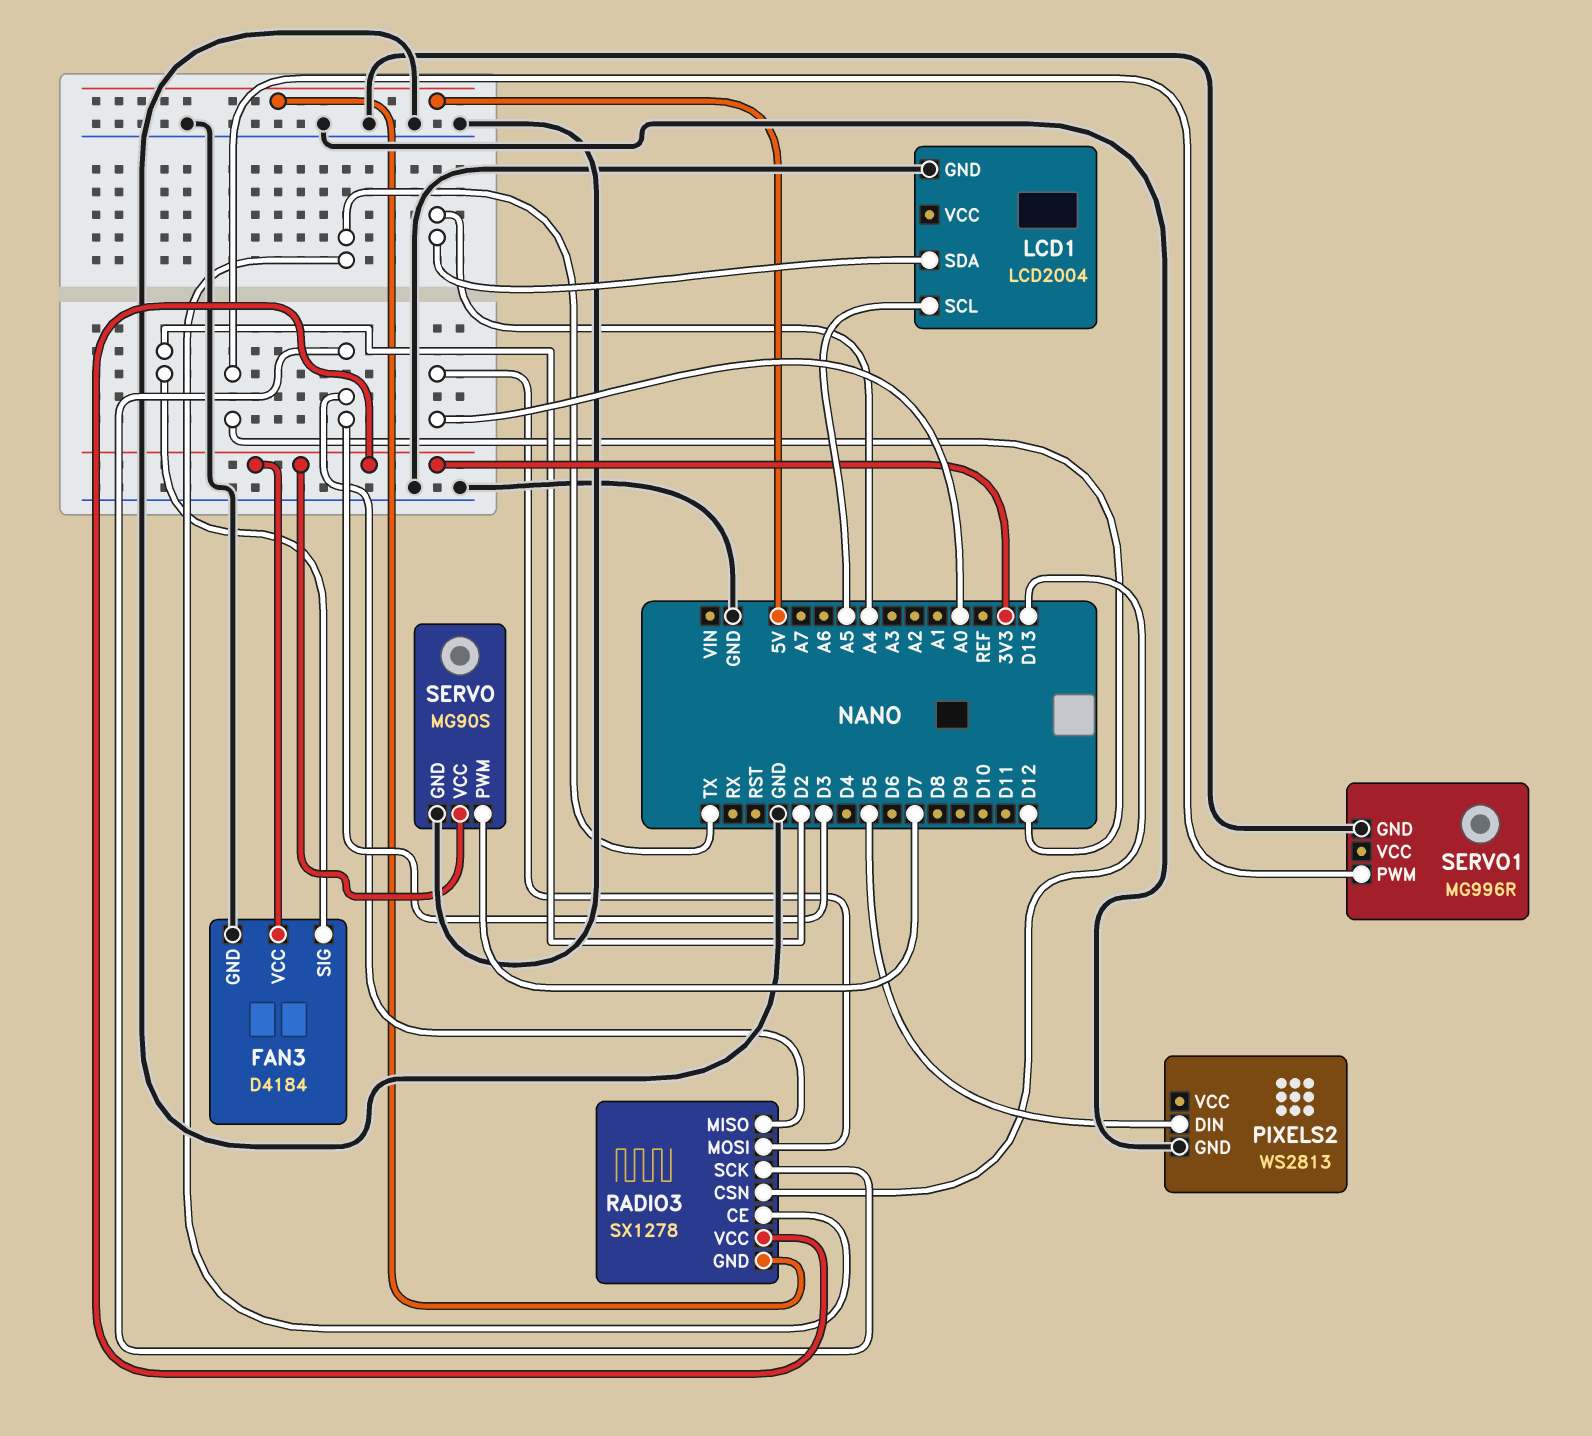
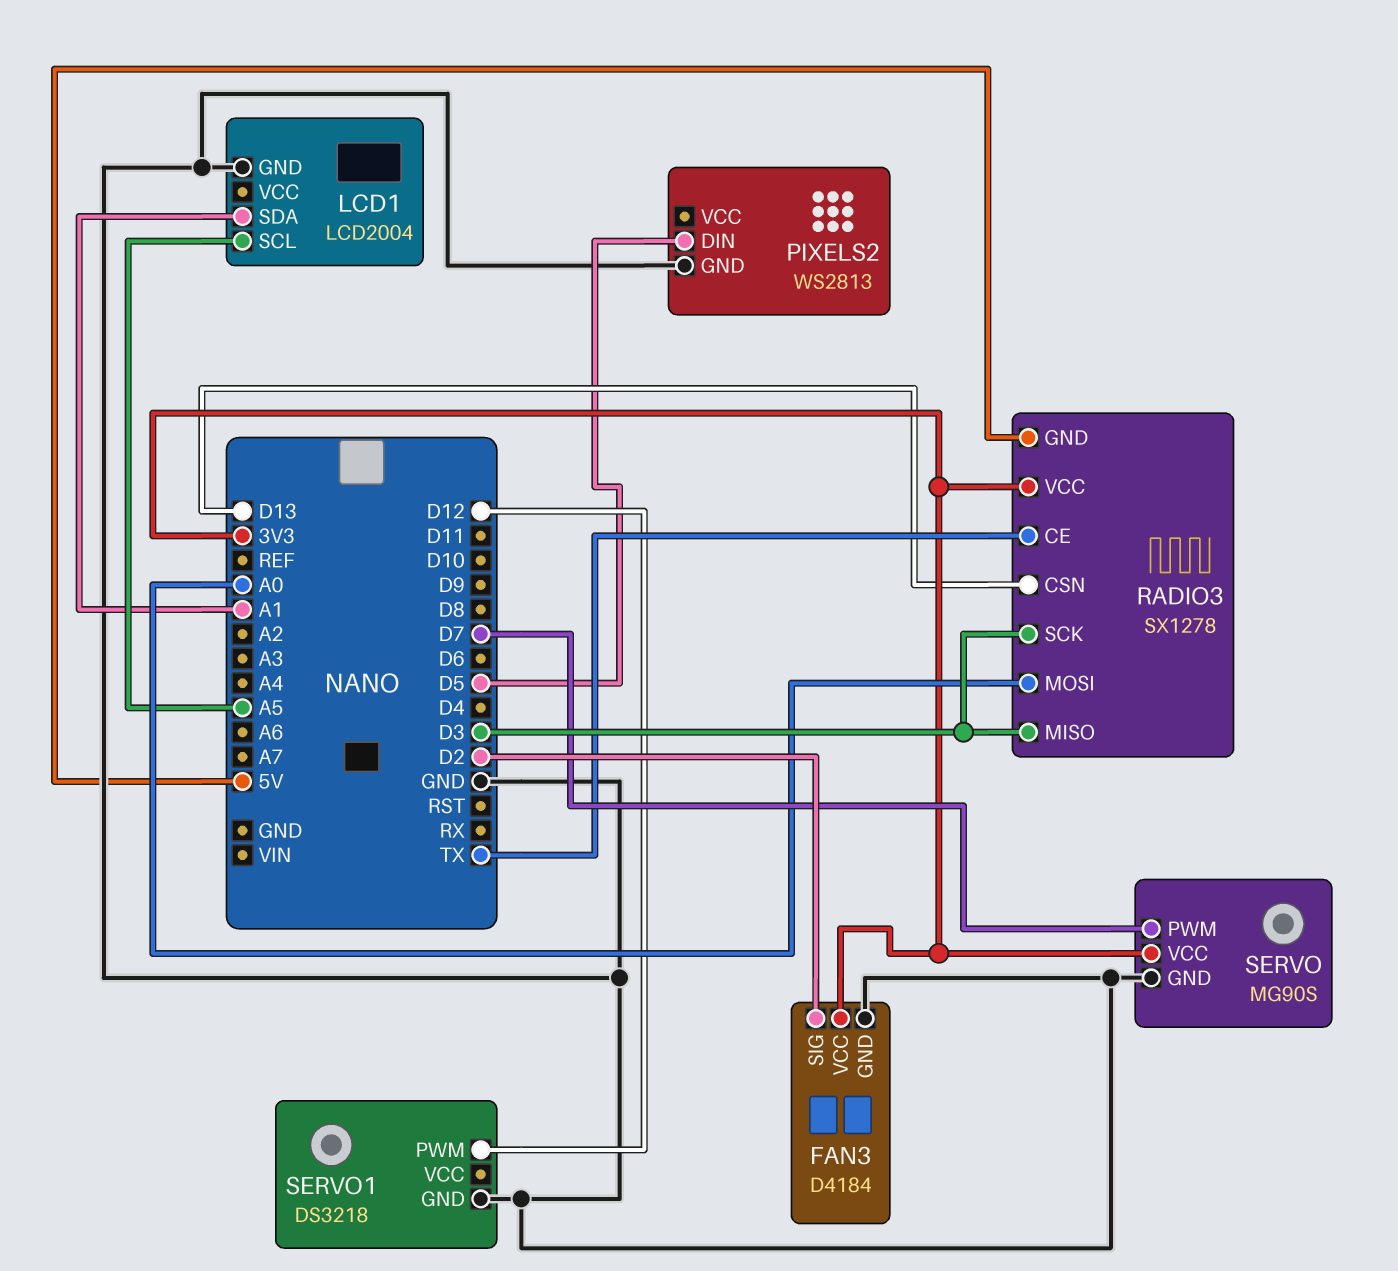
LCD1 pin SDA: A4 -> A1
SERVO1: MG996R -> DS3218

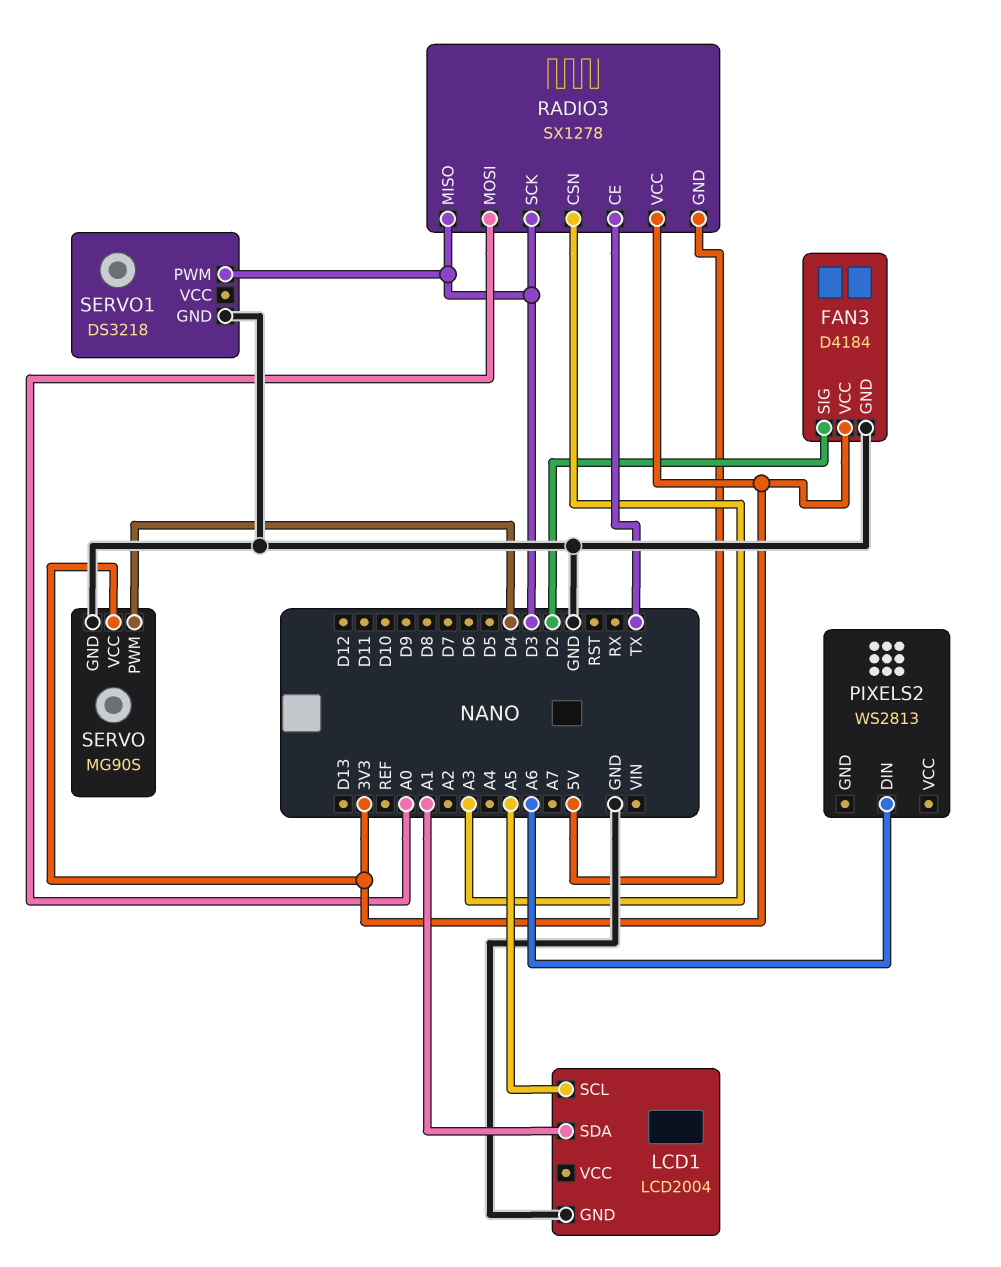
PIXELS2 pin DIN: D5 -> A6
PIXELS2 pin GND: GND -> none
RADIO3 pin CSN: D13 -> A3
SERVO pin PWM: D7 -> D4
SERVO1 pin PWM: D12 -> D3

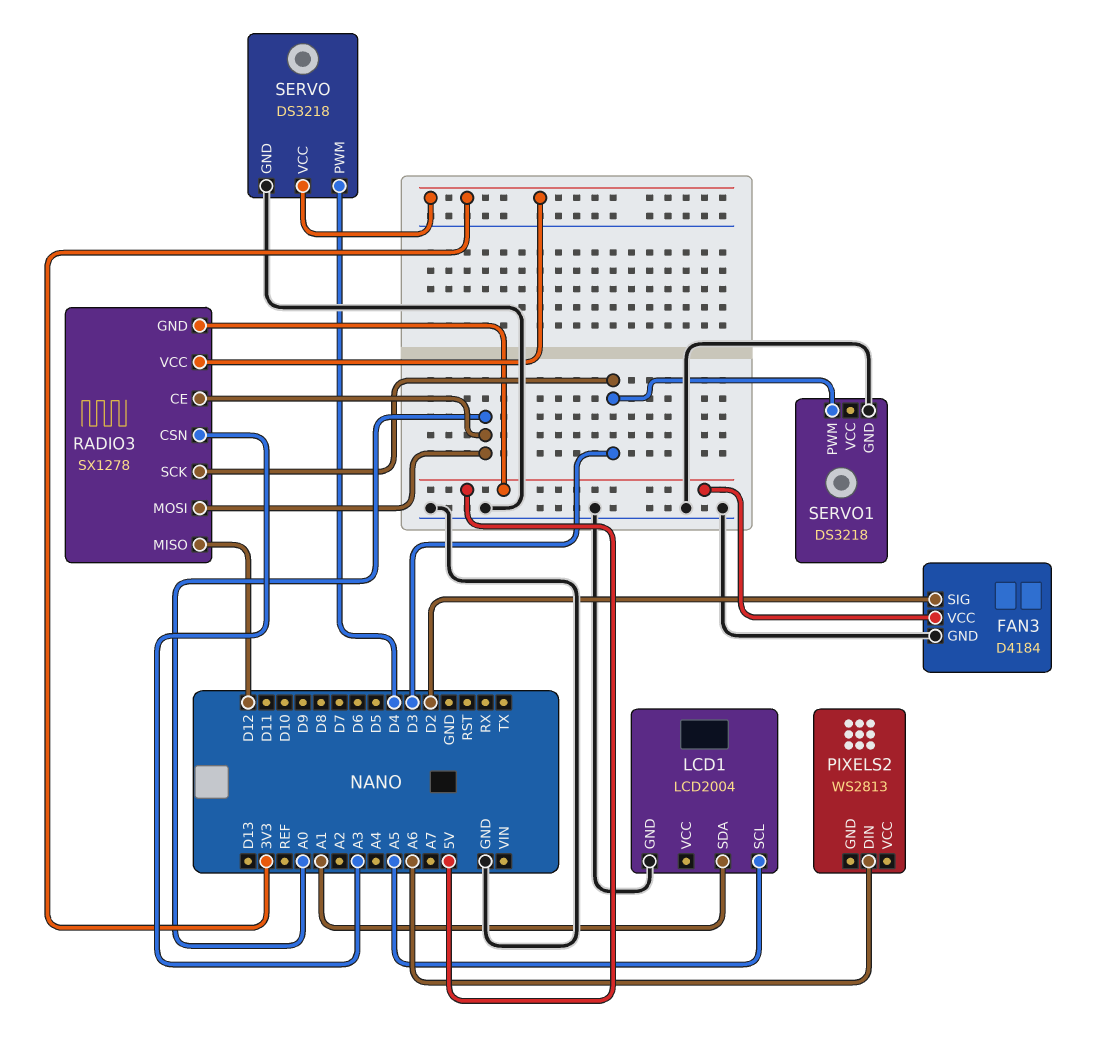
FAN3 pin VCC: 3V3 -> 5V
RADIO3 pin CE: TX -> A0
RADIO3 pin MISO: D3 -> D12
SERVO: MG90S -> DS3218

